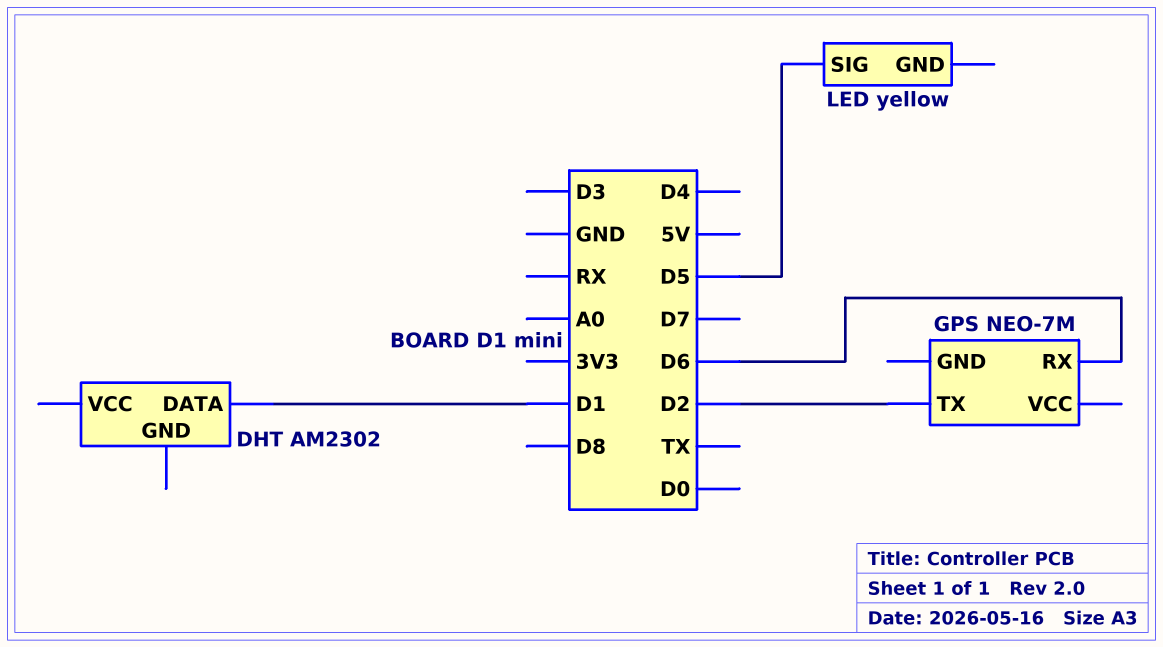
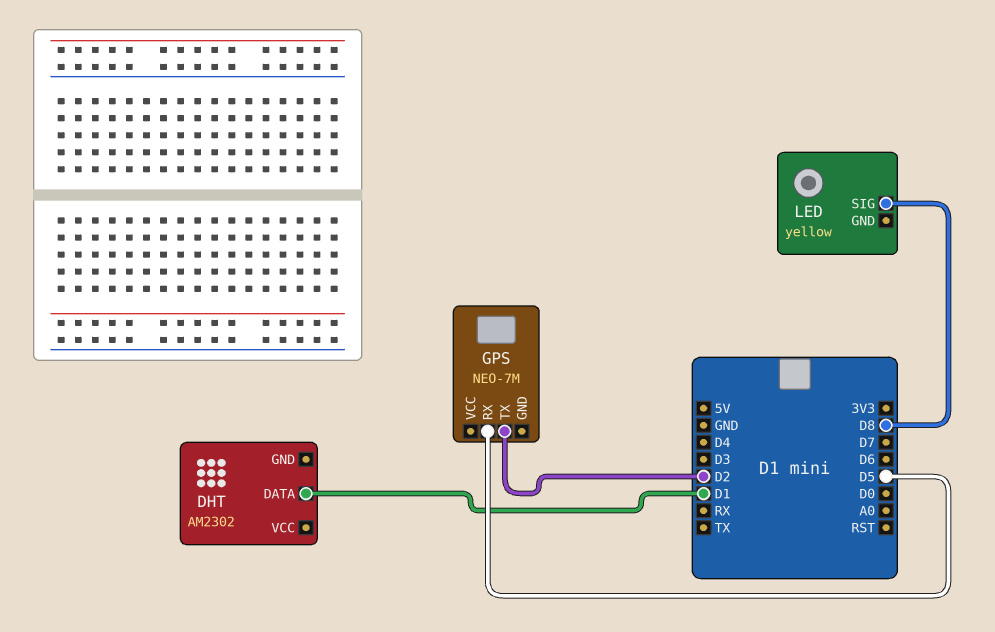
GPS pin RX: D6 -> D5
LED pin SIG: D5 -> D8

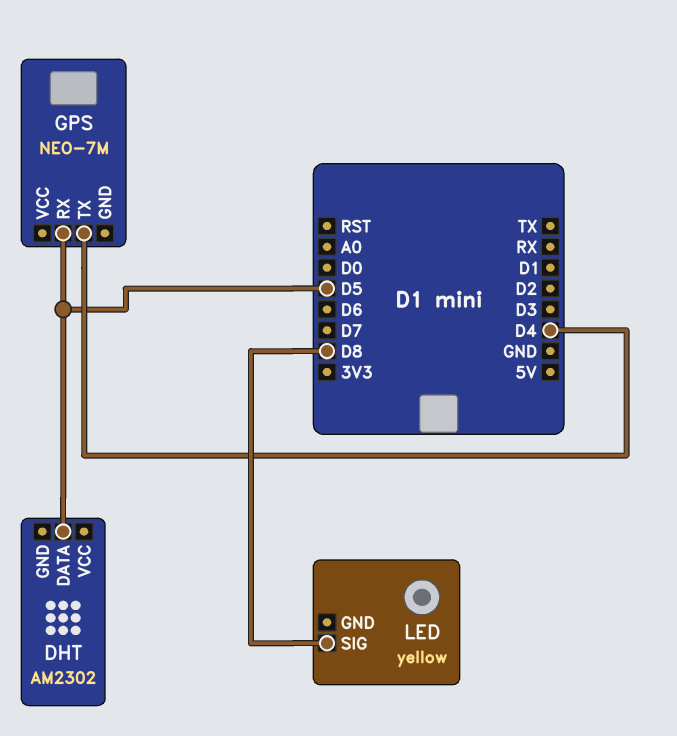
DHT pin DATA: D1 -> D5
GPS pin TX: D2 -> D4

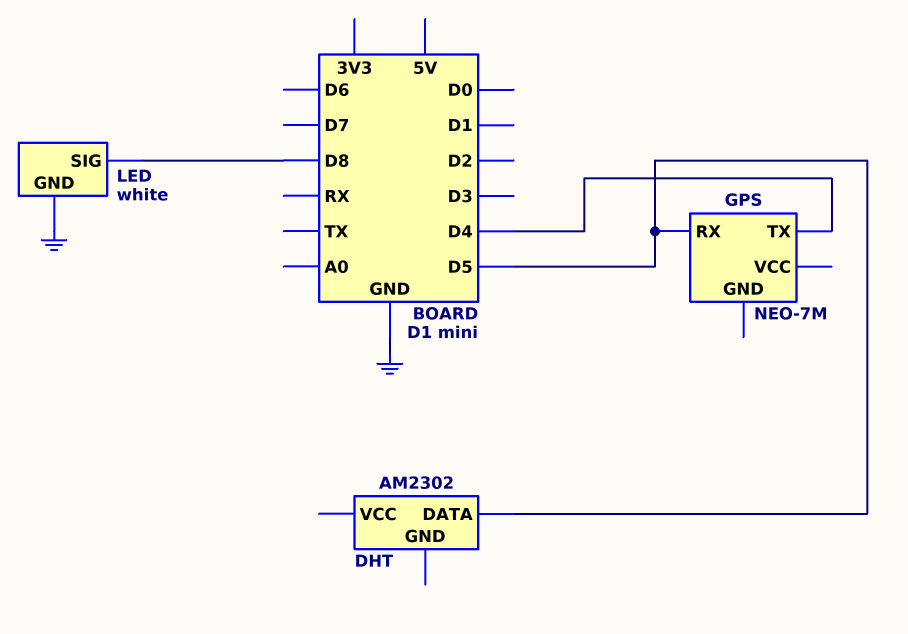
LED: yellow -> white
LED pin GND: none -> GND

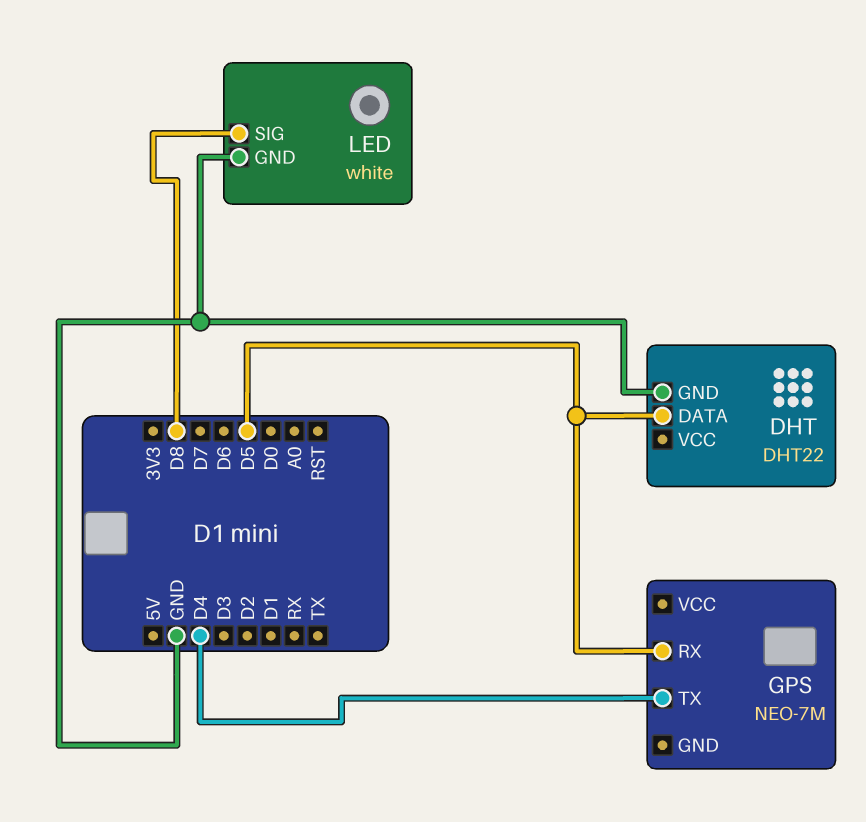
DHT: AM2302 -> DHT22
DHT pin GND: none -> GND

